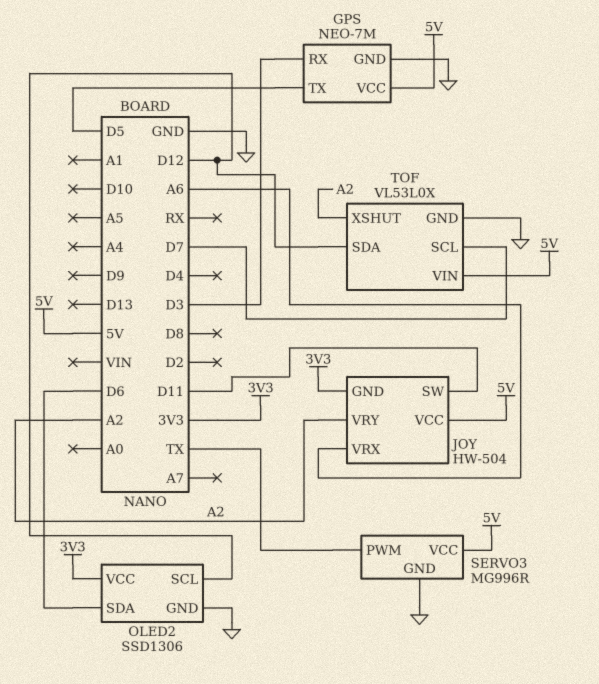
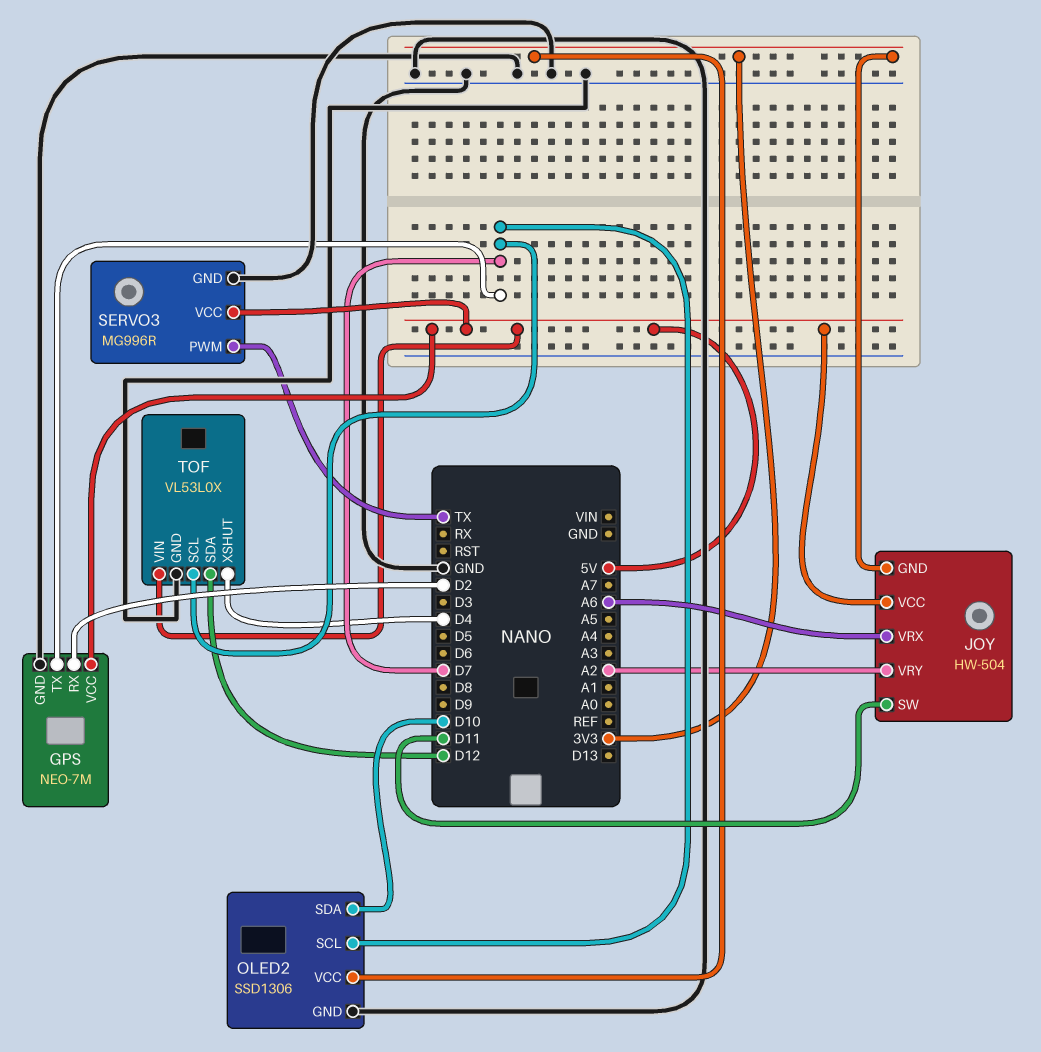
GPS pin RX: D3 -> D2
GPS pin TX: D5 -> D7
OLED2 pin SCL: D12 -> D7
OLED2 pin SDA: D6 -> D10
TOF pin XSHUT: A2 -> D4

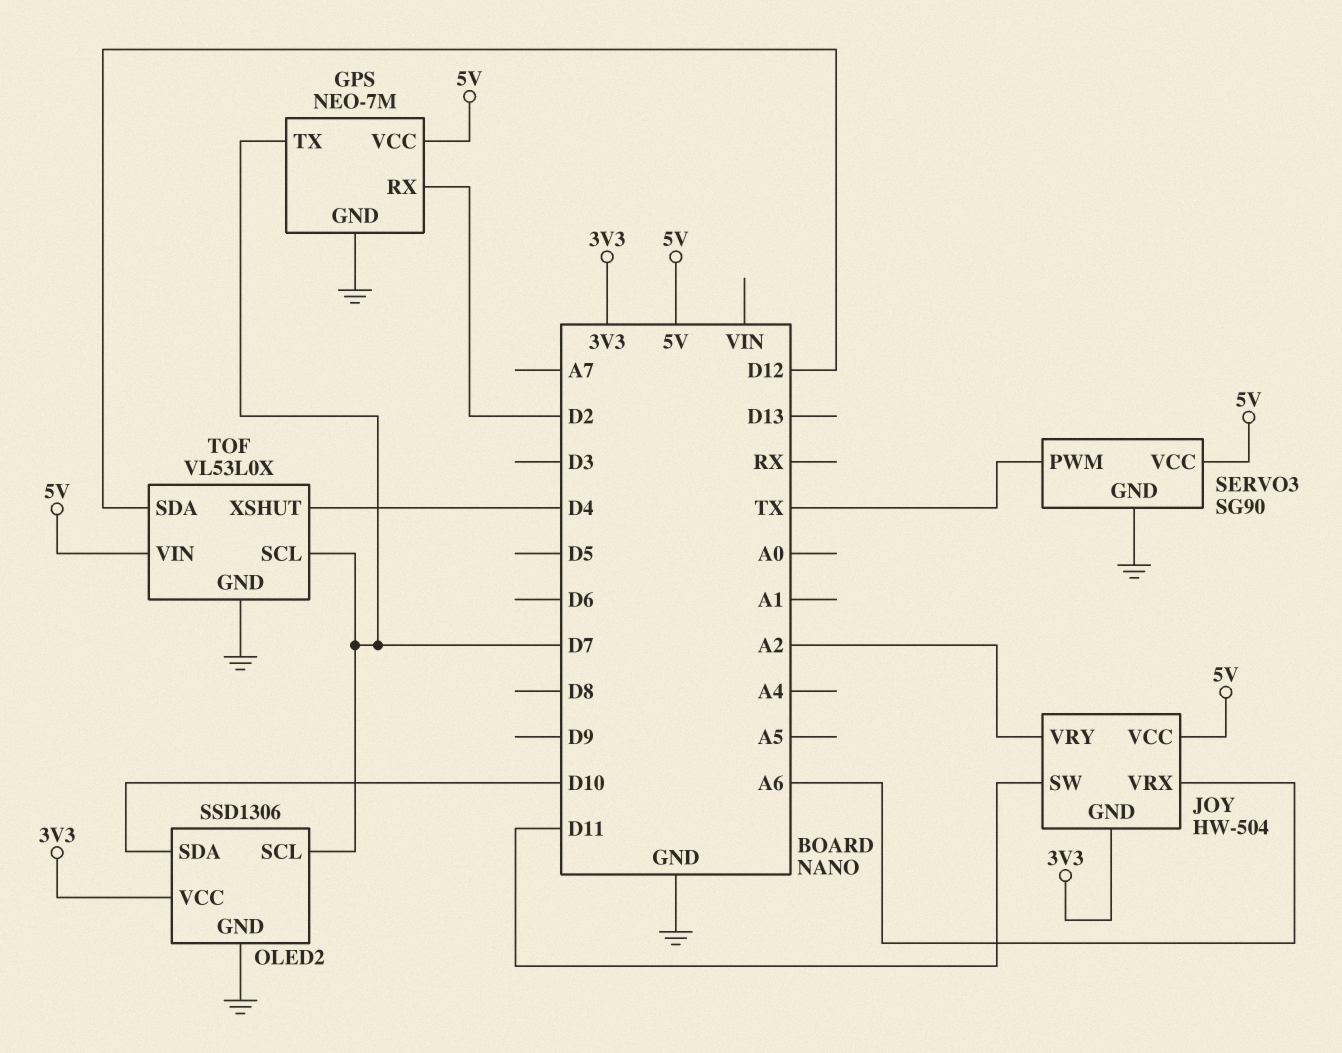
SERVO3: MG996R -> SG90

